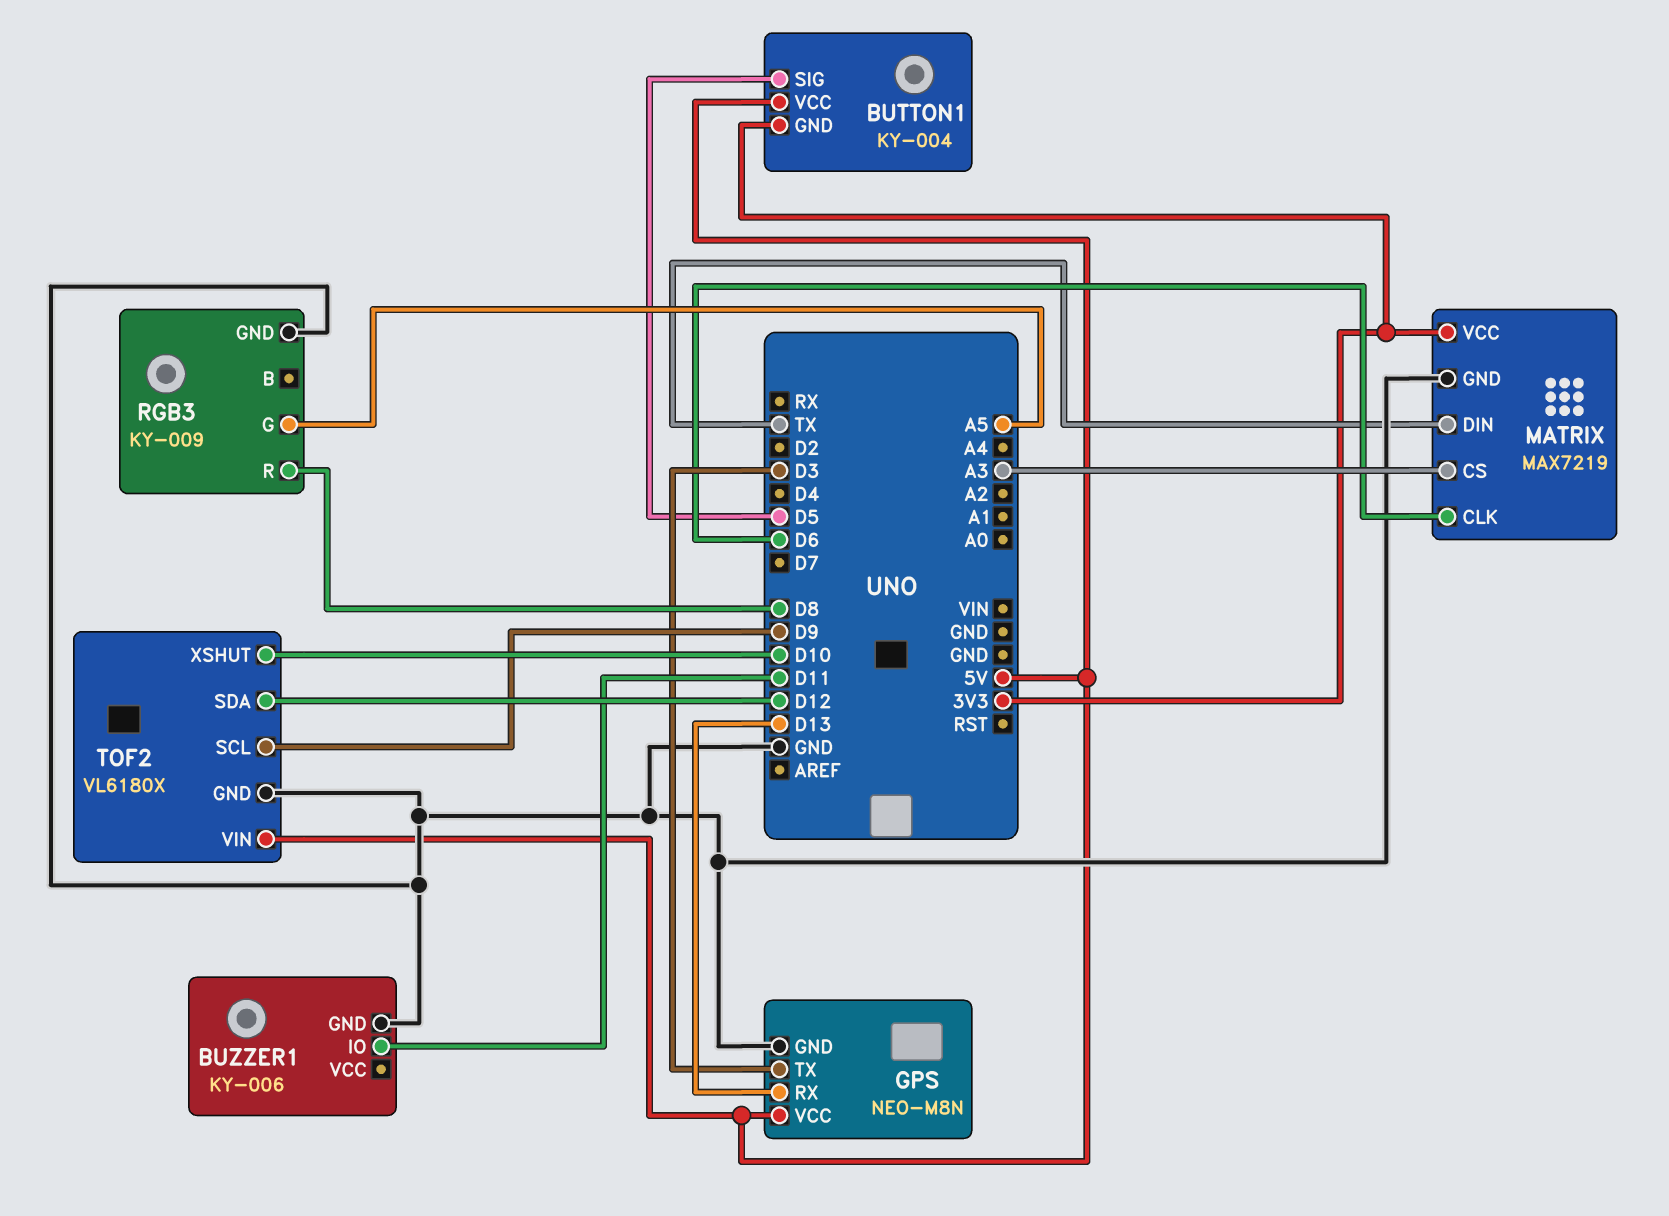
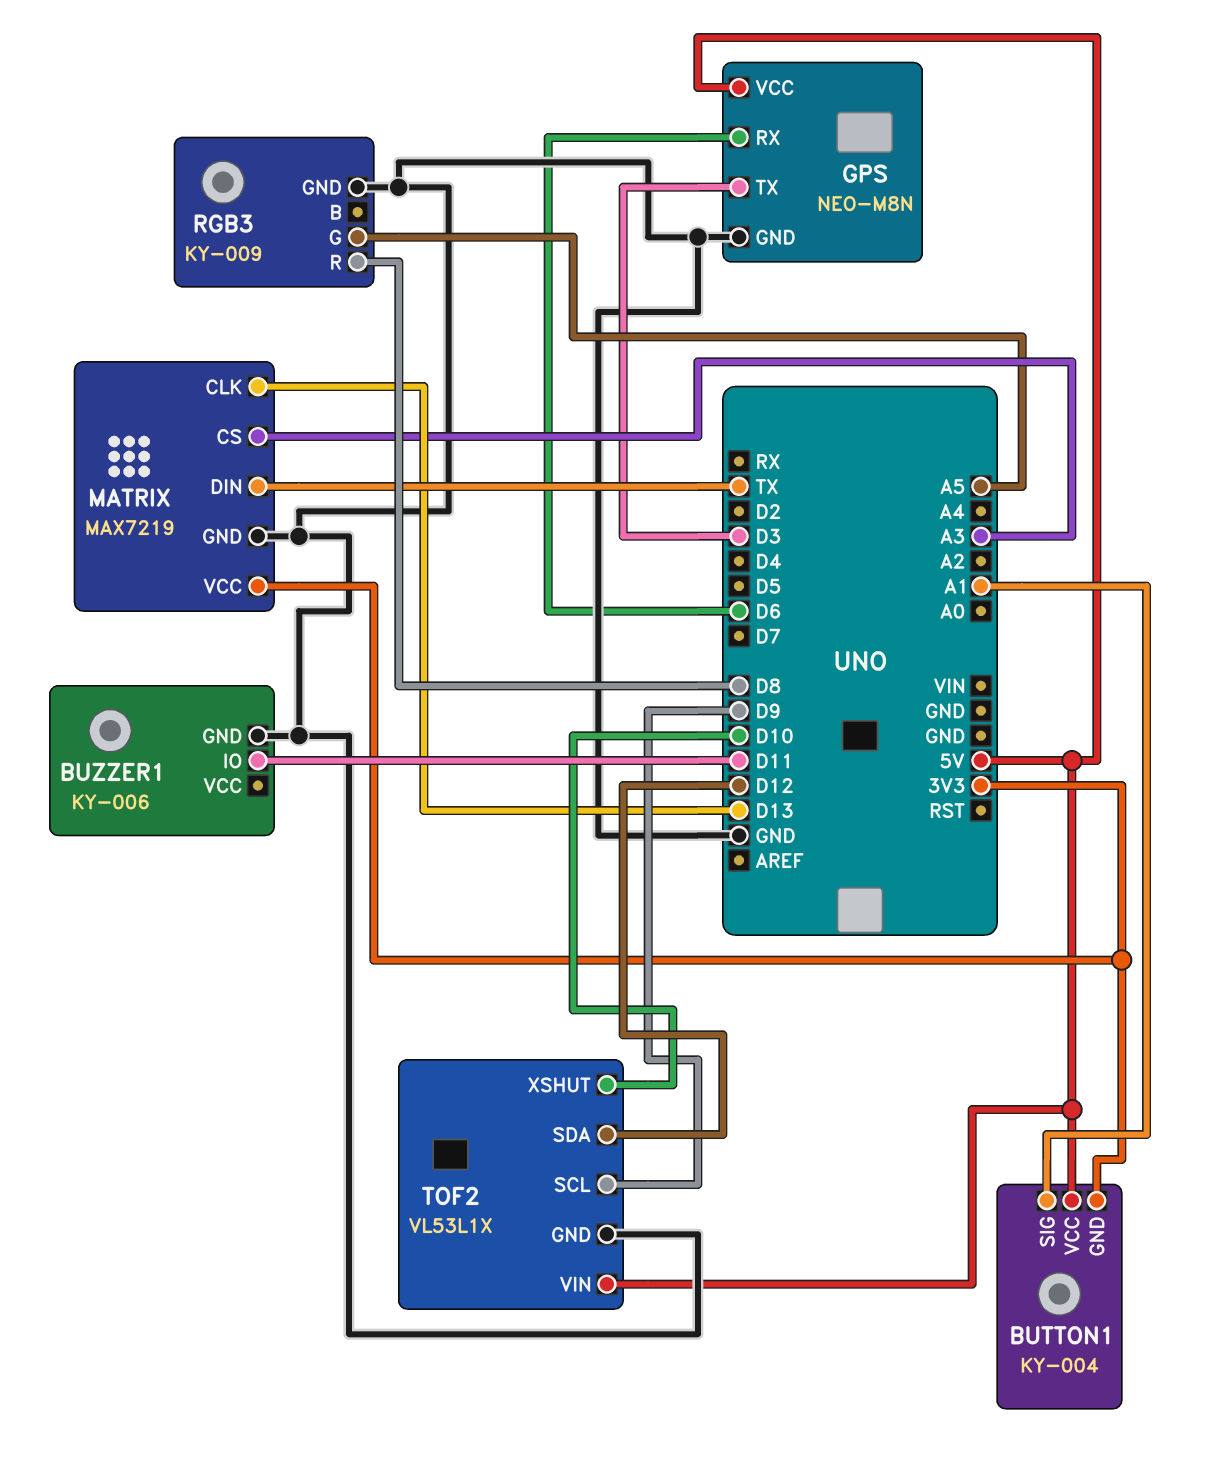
BUTTON1 pin SIG: D5 -> A1
GPS pin RX: D13 -> D6
MATRIX pin CLK: D6 -> D13
TOF2: VL6180X -> VL53L1X

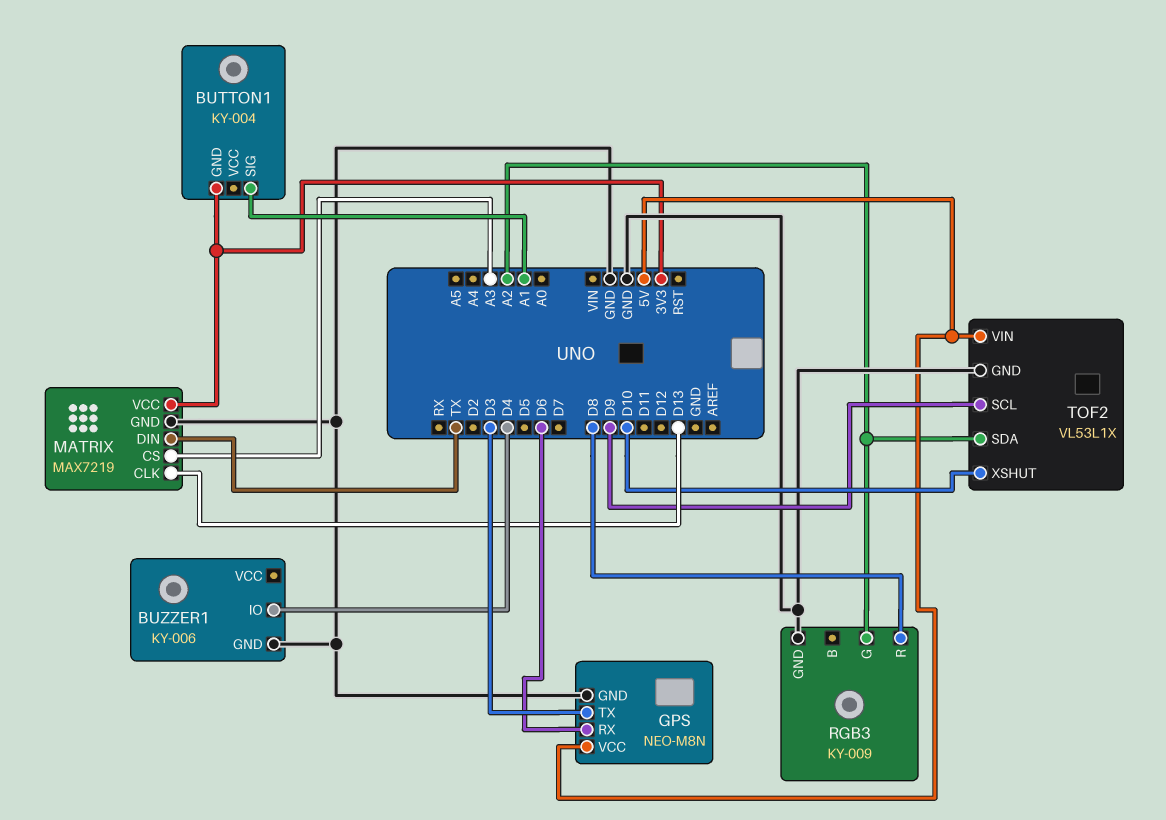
BUTTON1 pin VCC: 5V -> none
BUZZER1 pin IO: D11 -> D4
RGB3 pin G: A5 -> A2
TOF2 pin SDA: D12 -> A2

